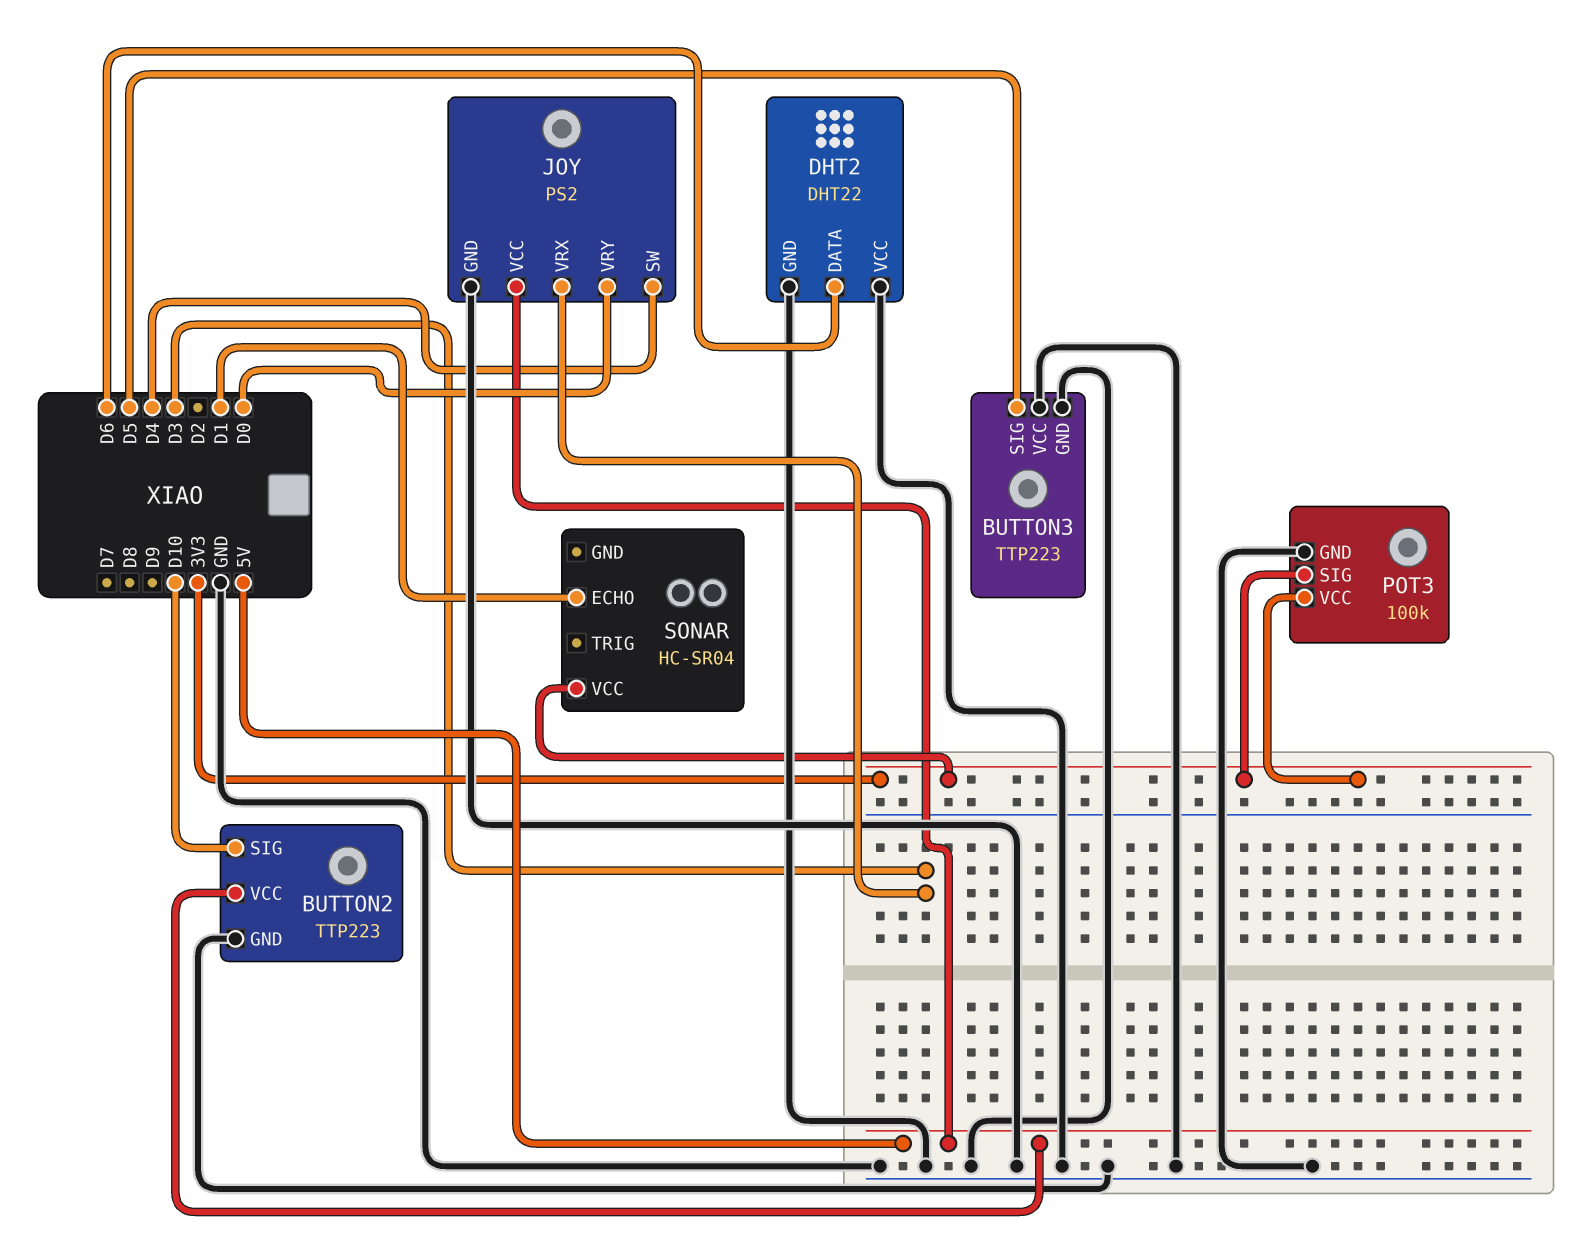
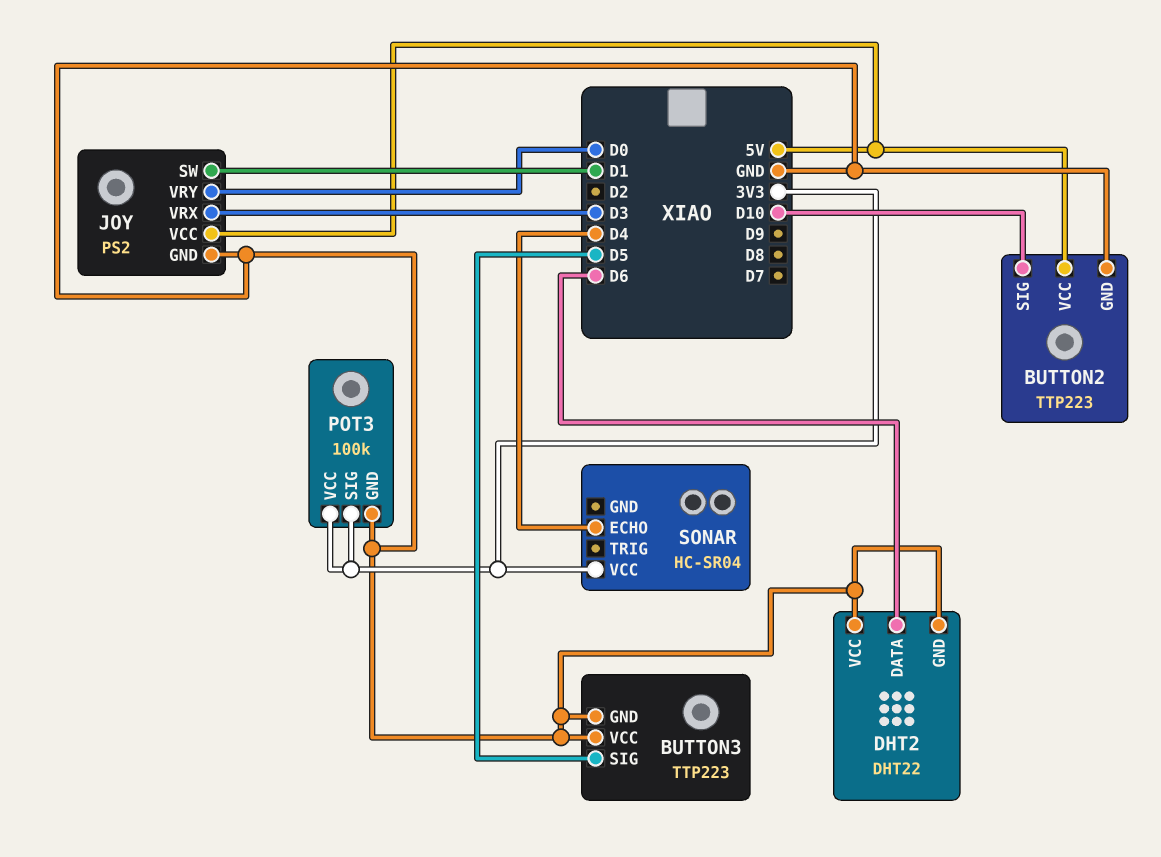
JOY pin SW: D4 -> D1
SONAR pin ECHO: D1 -> D4

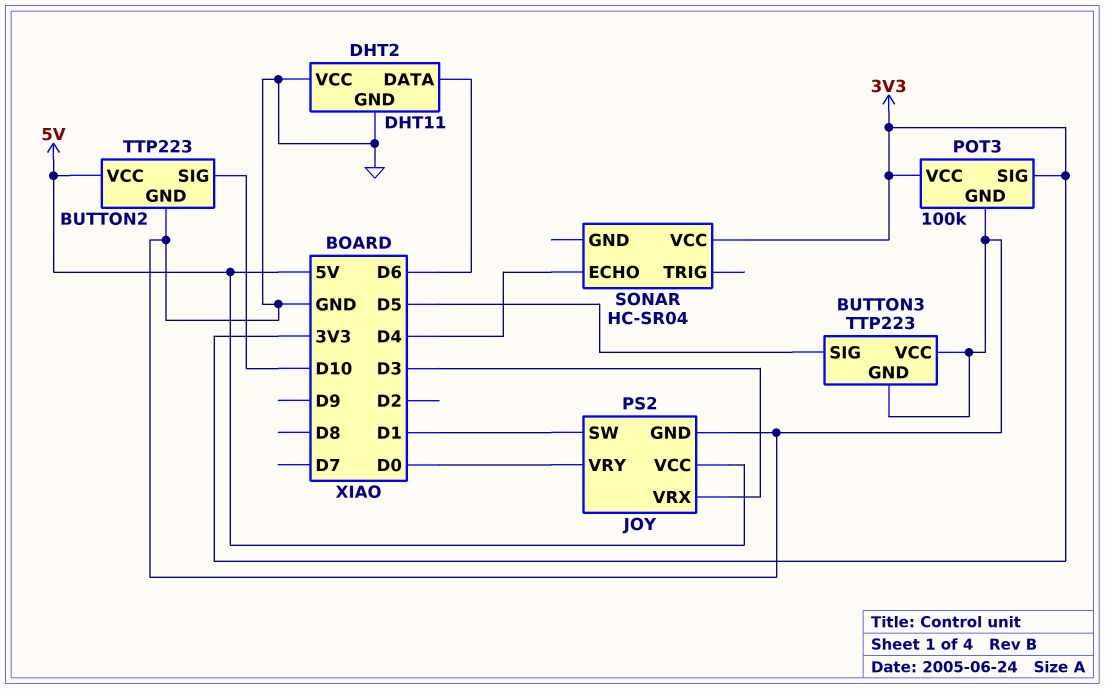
DHT2: DHT22 -> DHT11

